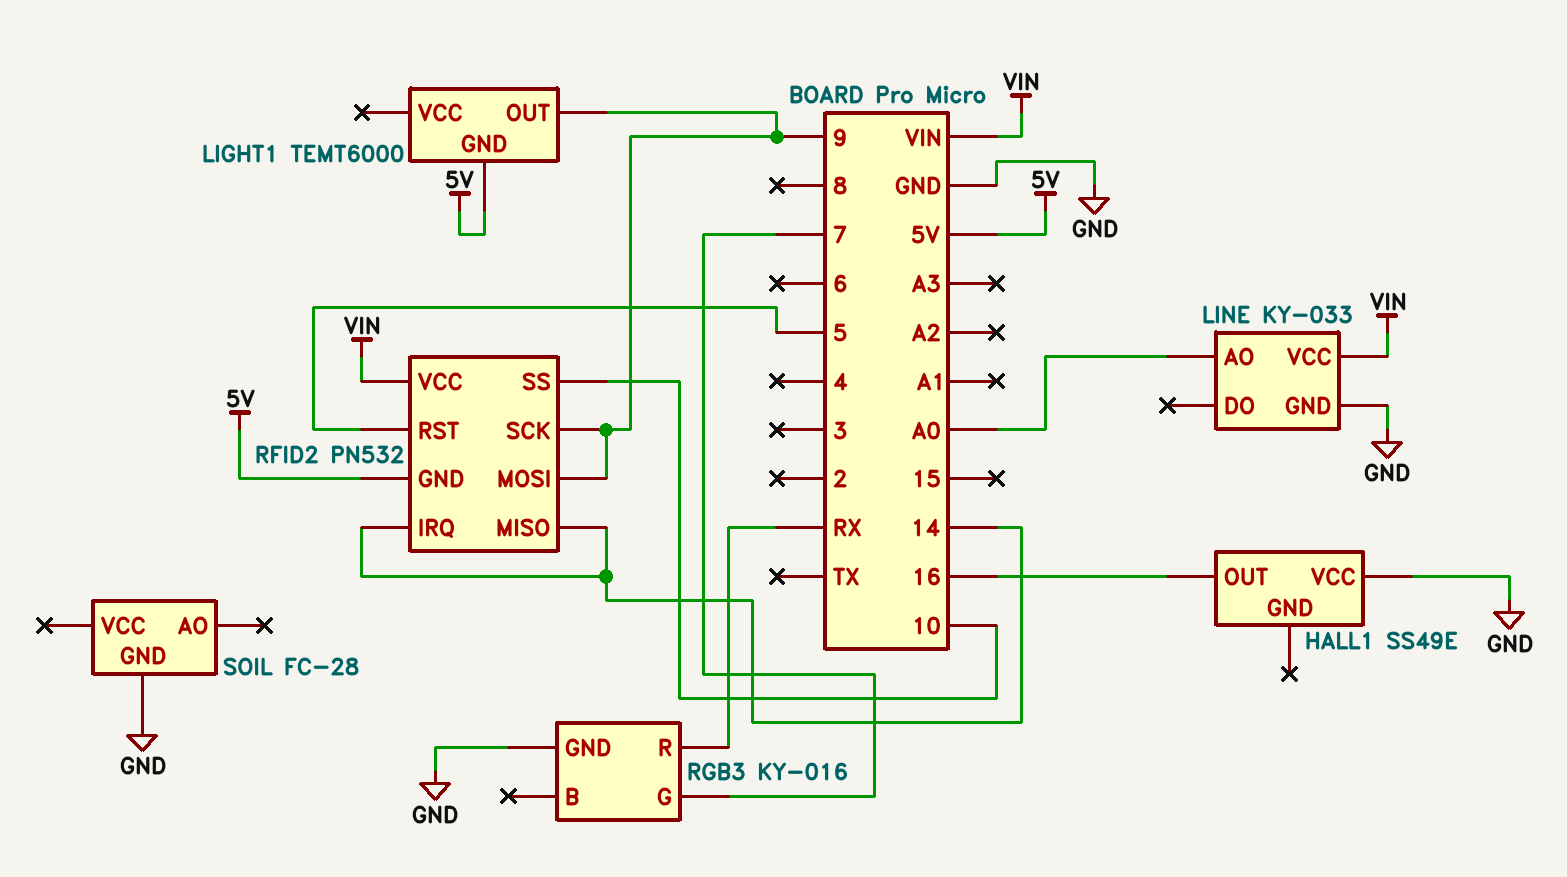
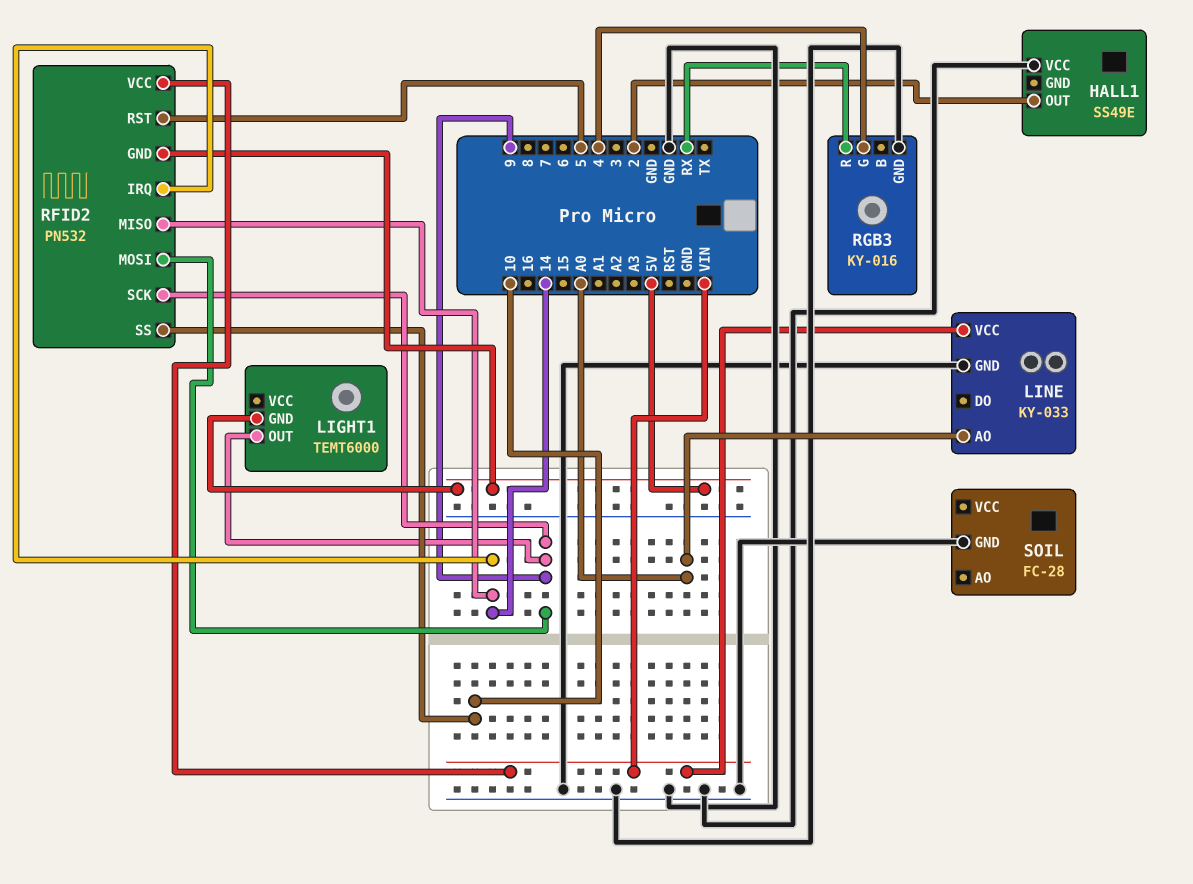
HALL1 pin OUT: 16 -> 2
RGB3 pin G: 7 -> 4

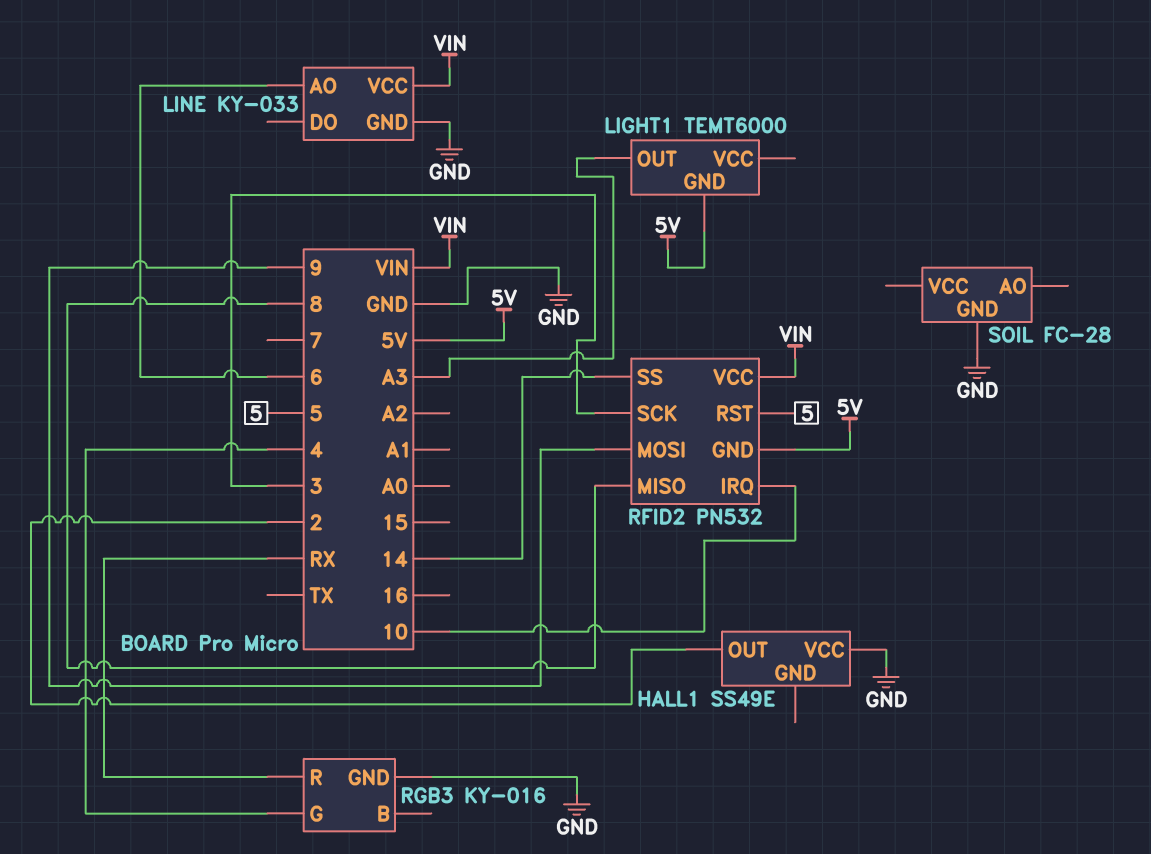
LIGHT1 pin OUT: 9 -> A3
LINE pin AO: A0 -> 6
RFID2 pin IRQ: 14 -> 10
RFID2 pin MISO: 14 -> 8
RFID2 pin SCK: 9 -> 3
RFID2 pin SS: 10 -> 14

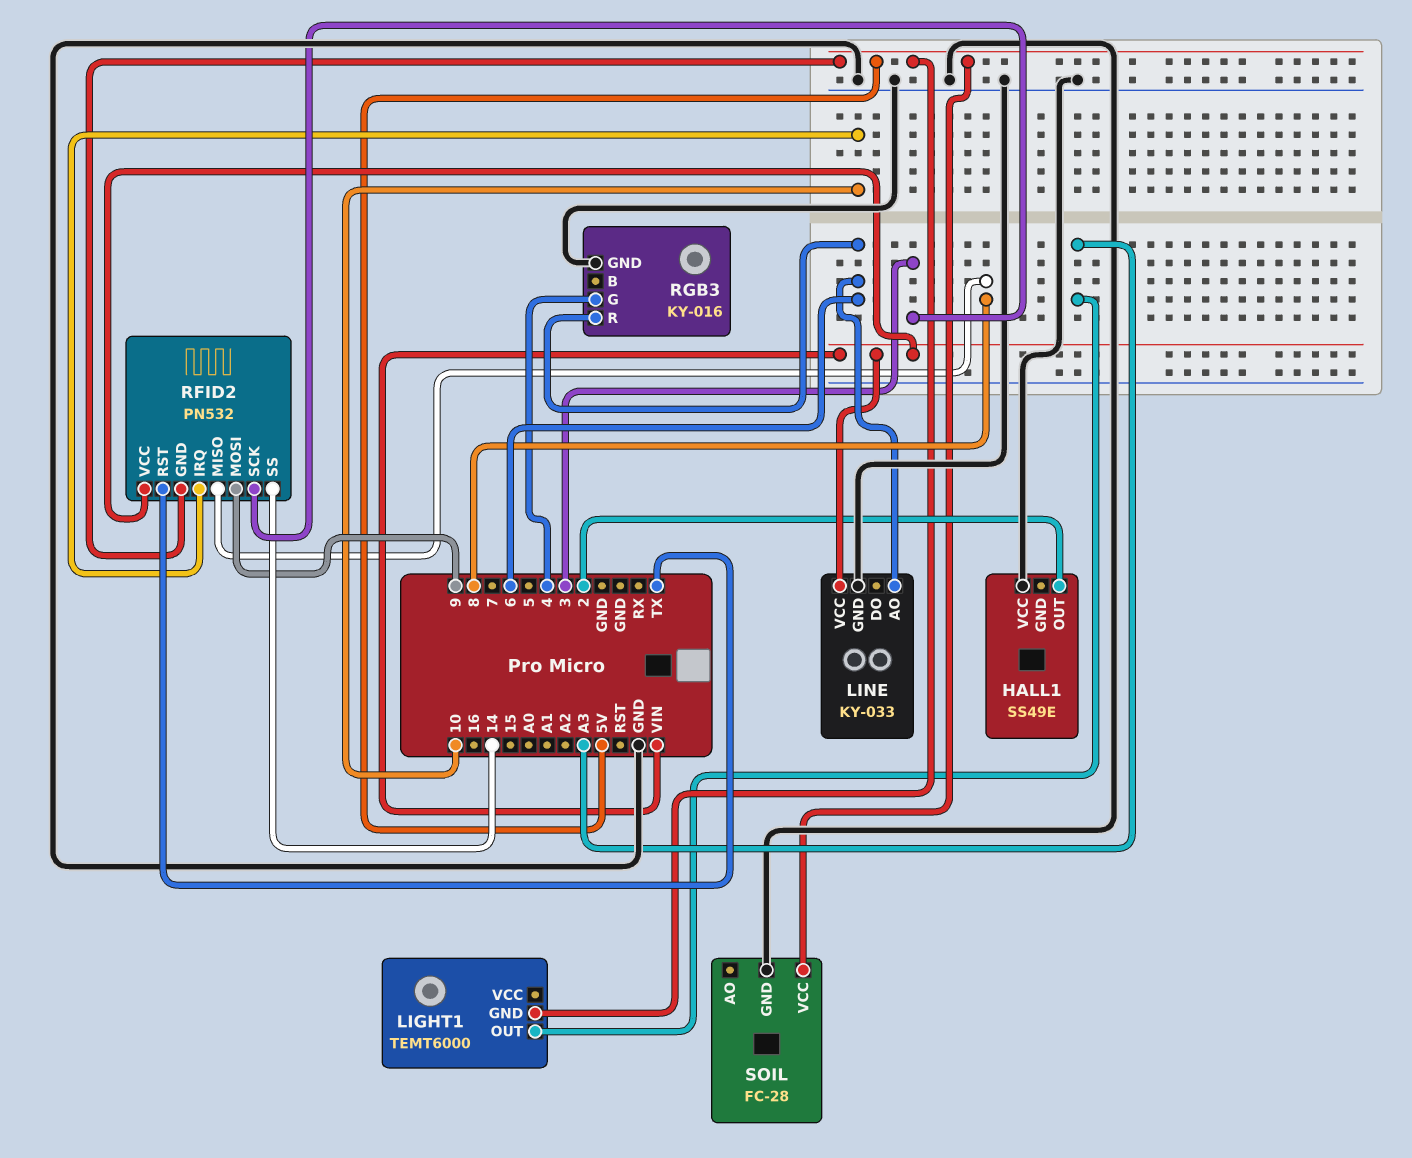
RFID2 pin RST: 5 -> TX
RGB3 pin R: RX -> 6
SOIL pin VCC: none -> 5V

